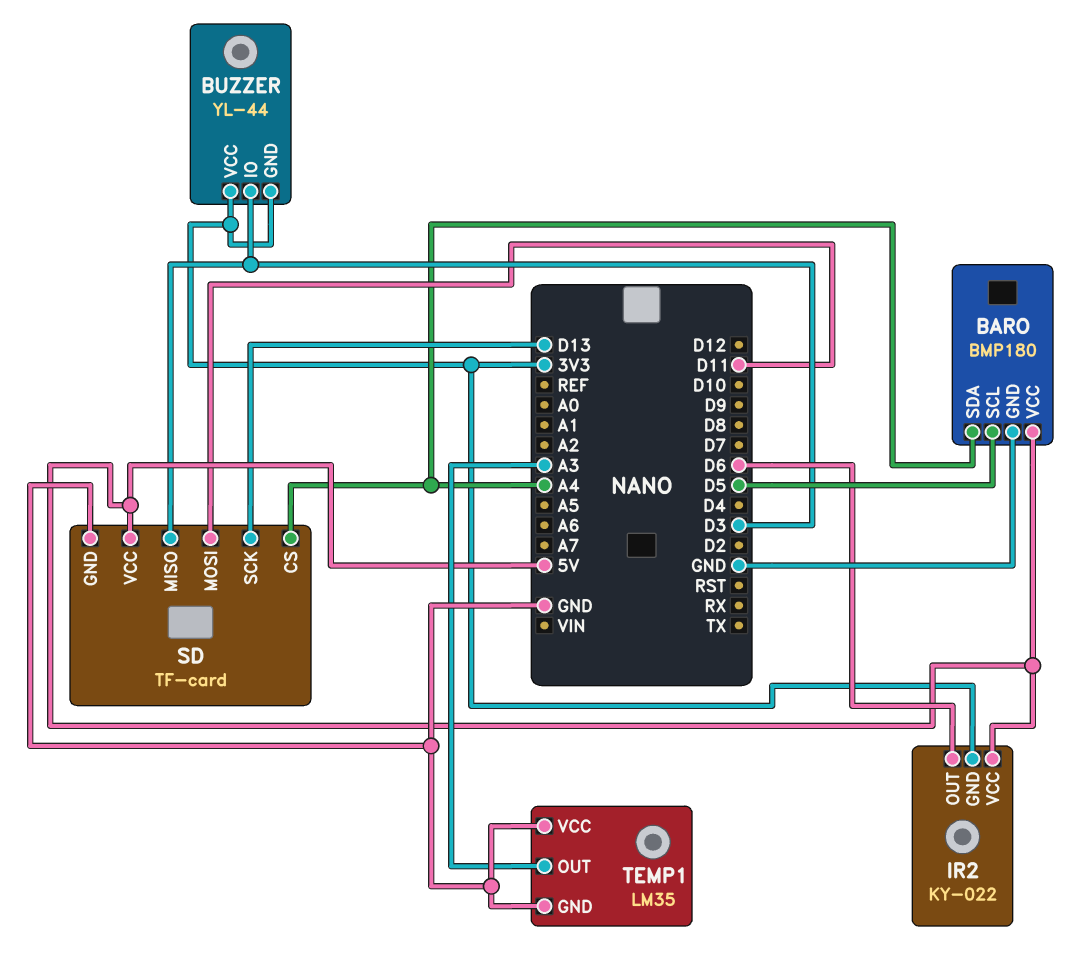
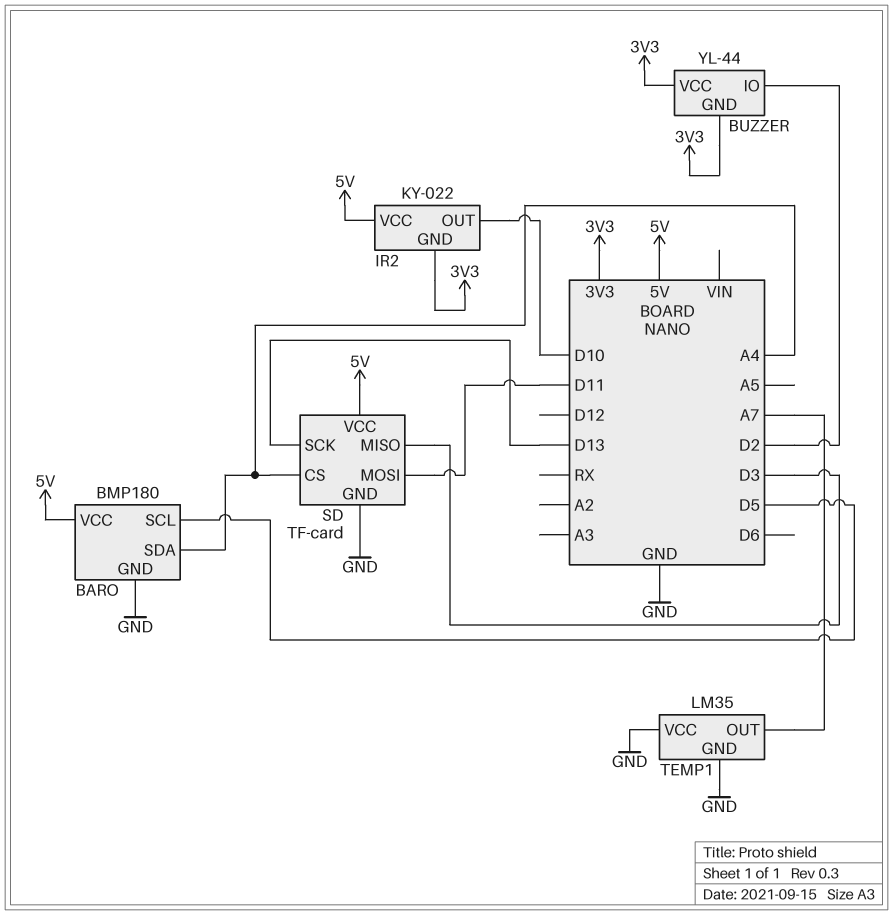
BUZZER pin IO: D3 -> D2
IR2 pin OUT: D6 -> D10
TEMP1 pin OUT: A3 -> A7

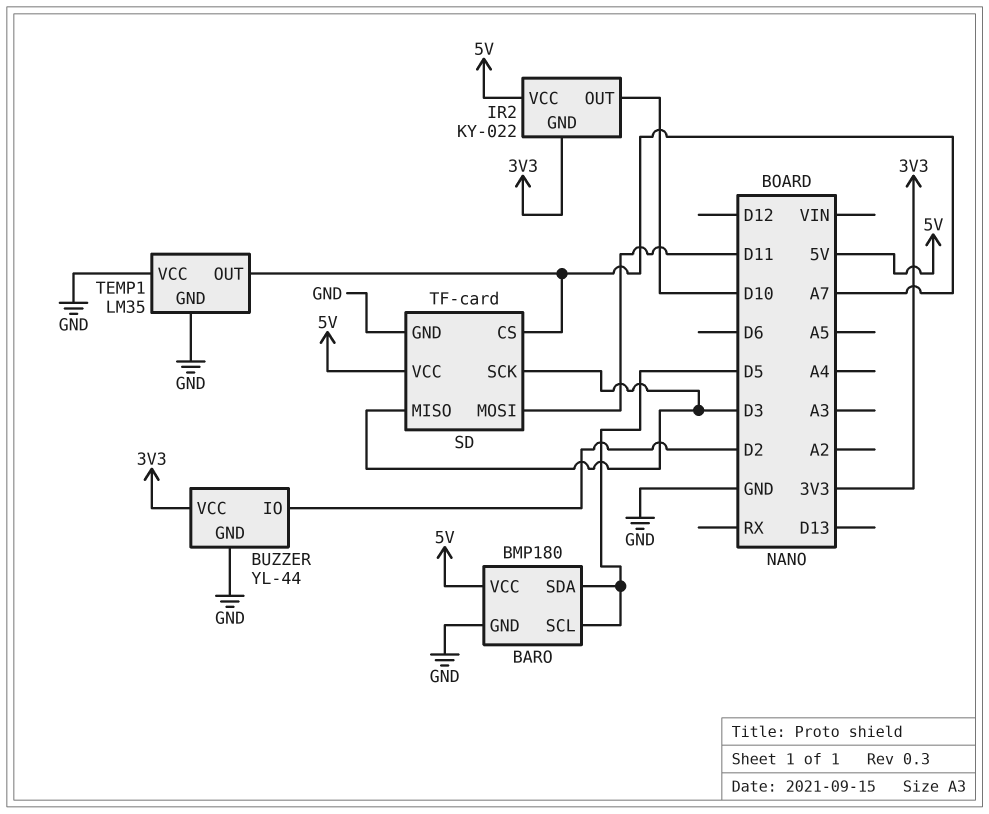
BARO pin SDA: A4 -> D5
BUZZER pin GND: 3V3 -> GND
SD pin CS: A4 -> A7
SD pin SCK: D13 -> D3

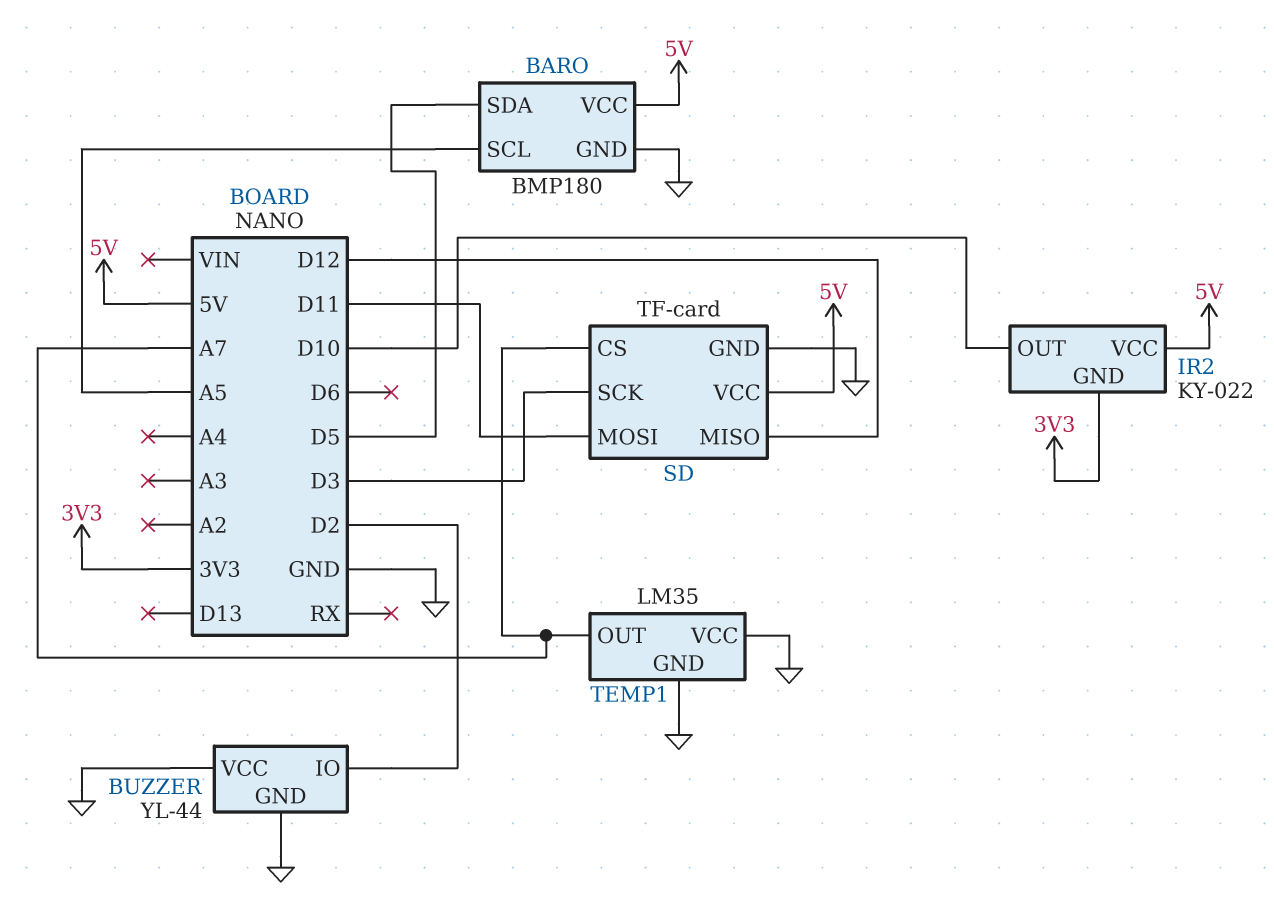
BARO pin SCL: D5 -> A5
BUZZER pin VCC: 3V3 -> GND
SD pin MISO: D3 -> D12

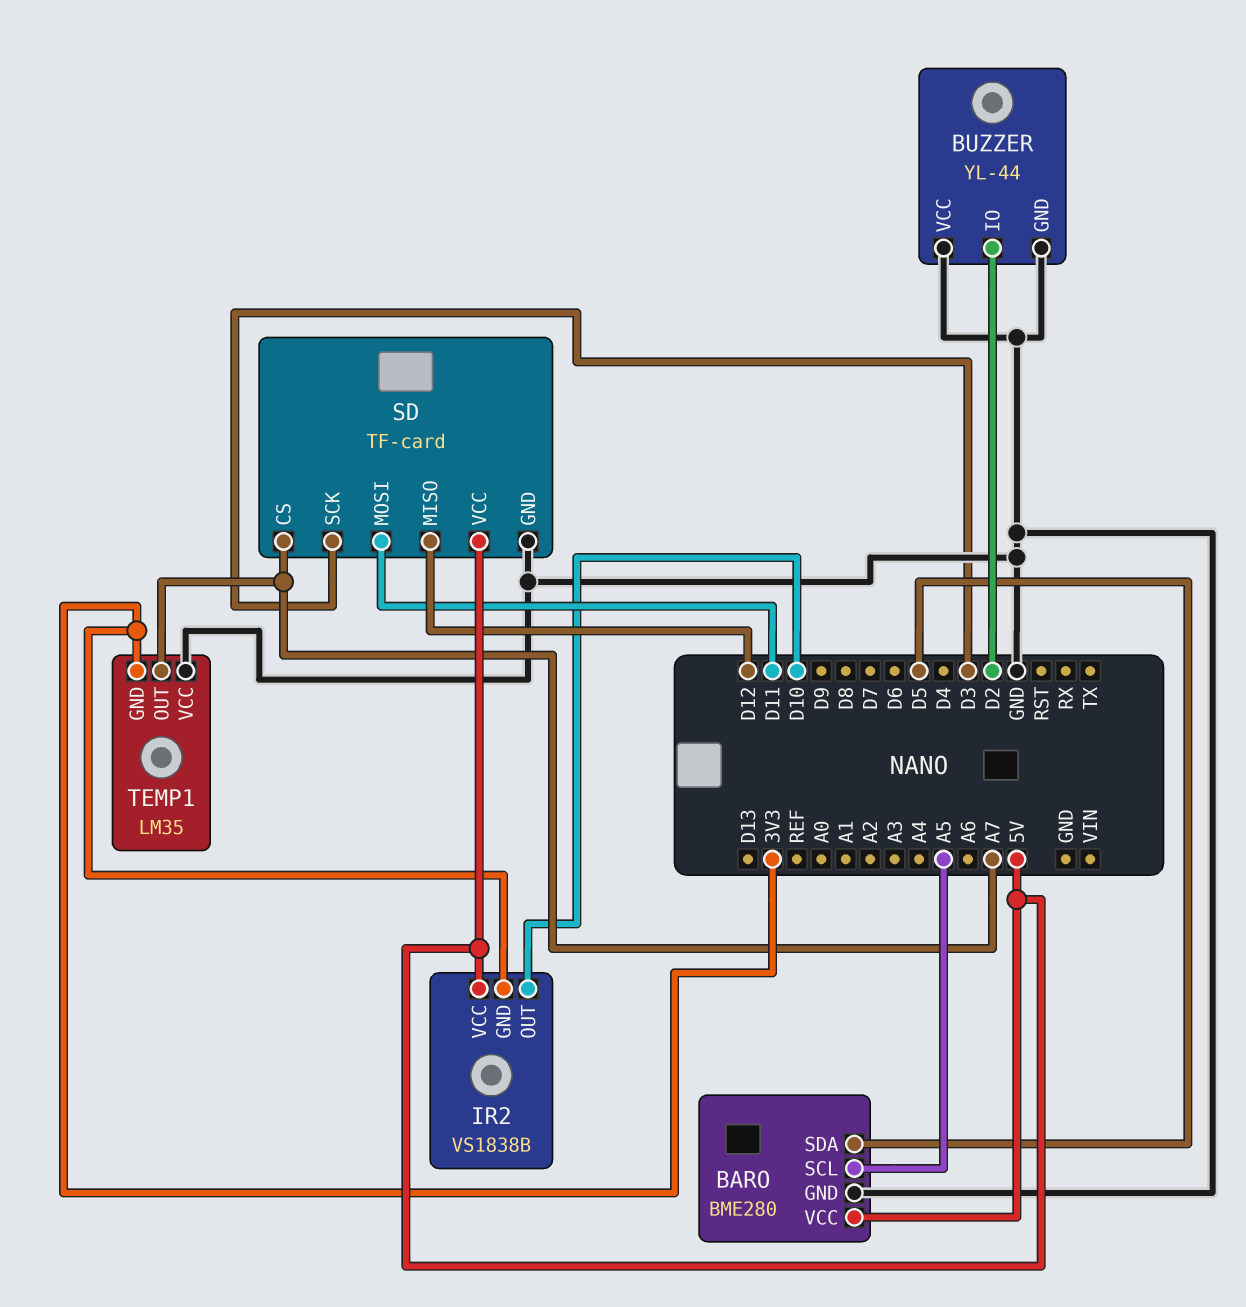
BARO: BMP180 -> BME280
IR2: KY-022 -> VS1838B
TEMP1 pin GND: GND -> 3V3

